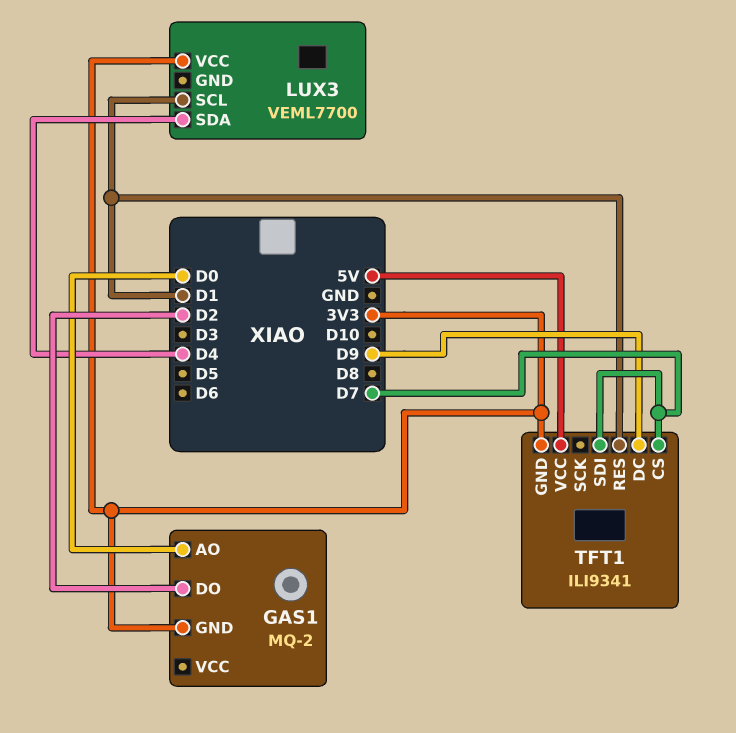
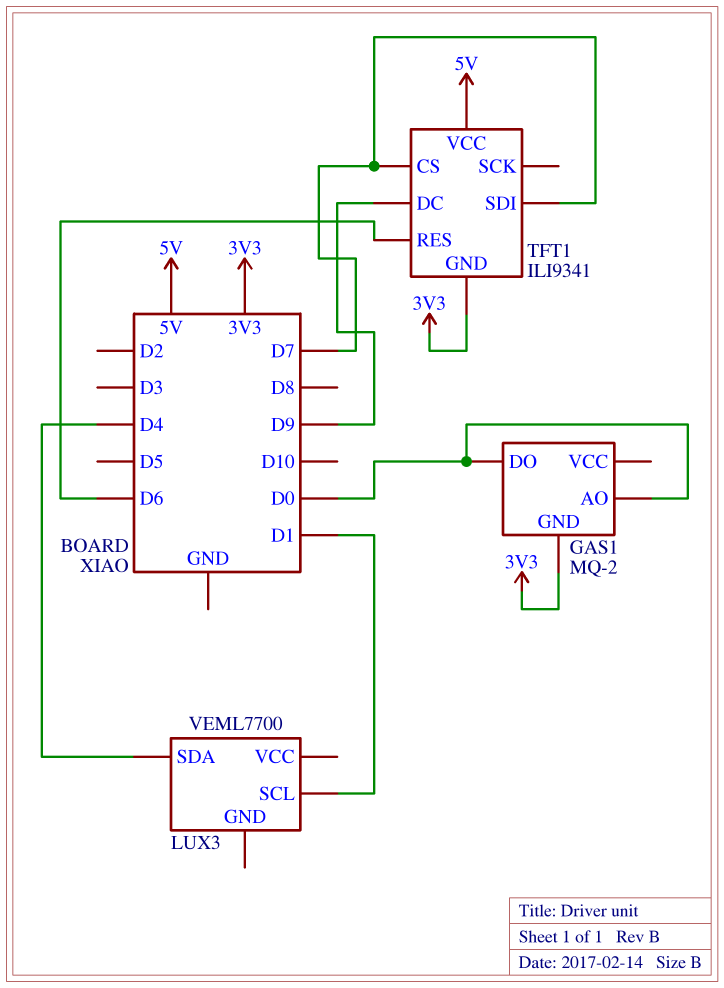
GAS1 pin DO: D2 -> D0
LUX3 pin VCC: 3V3 -> none
TFT1 pin RES: D1 -> D6

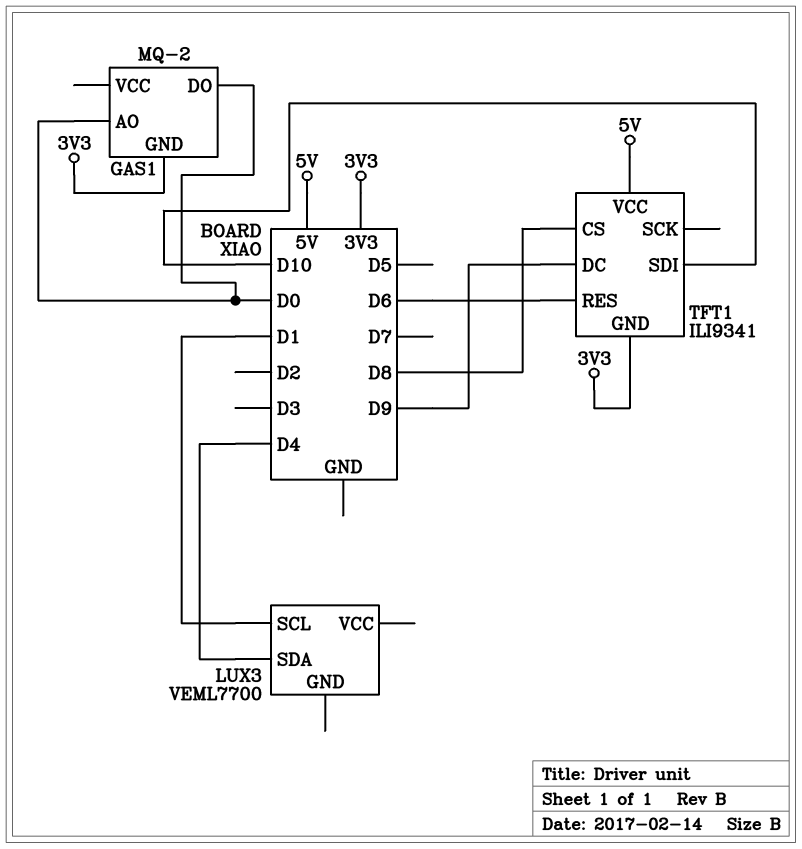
TFT1 pin CS: D7 -> D8
TFT1 pin SDI: D7 -> D10

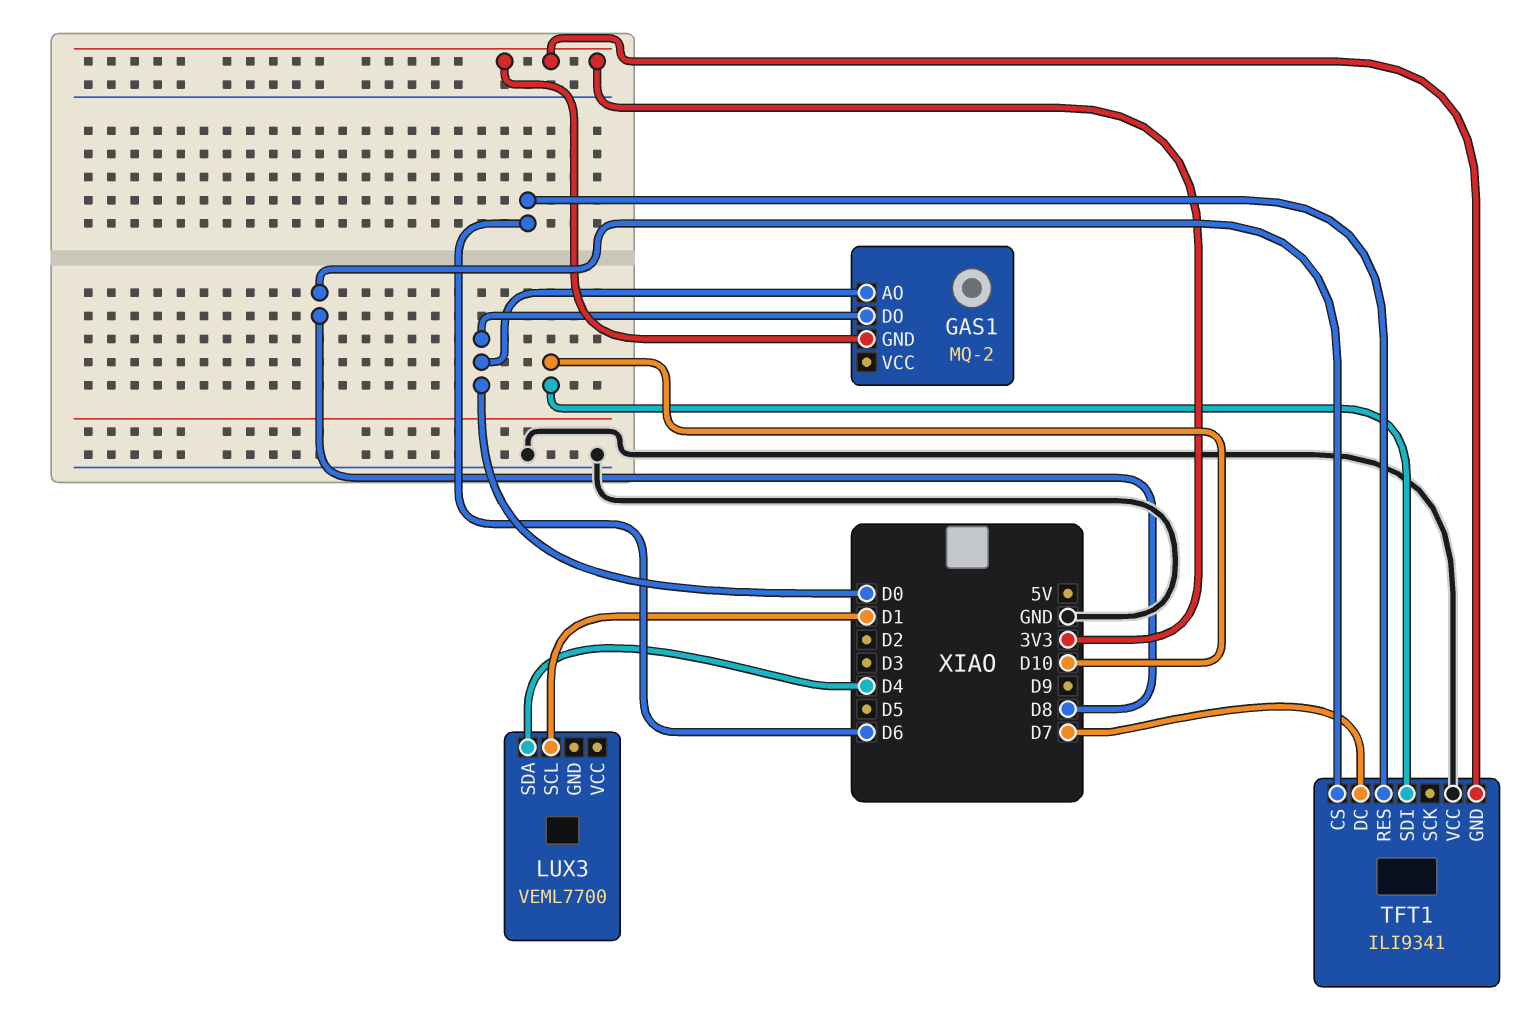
TFT1 pin DC: D9 -> D7
TFT1 pin VCC: 5V -> GND

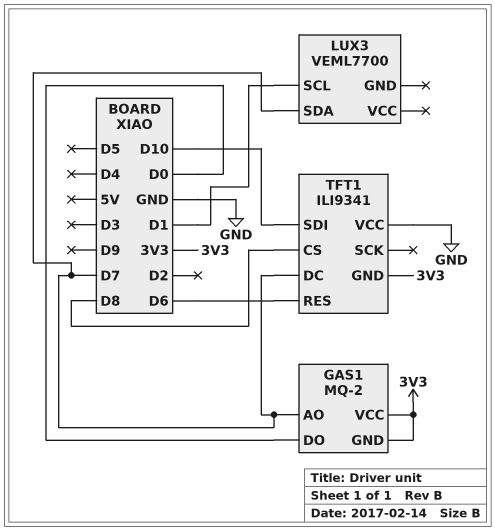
GAS1 pin AO: D0 -> D7
GAS1 pin VCC: none -> 3V3
LUX3 pin SDA: D4 -> D7

